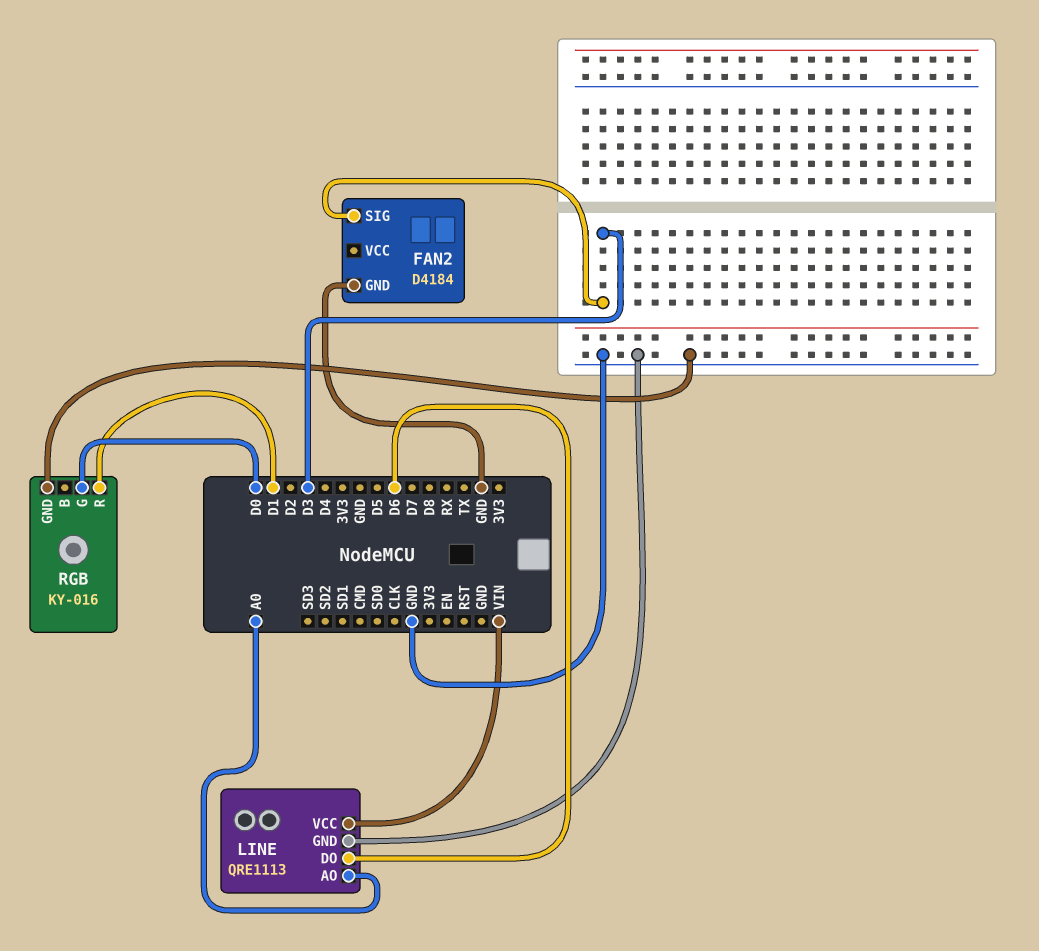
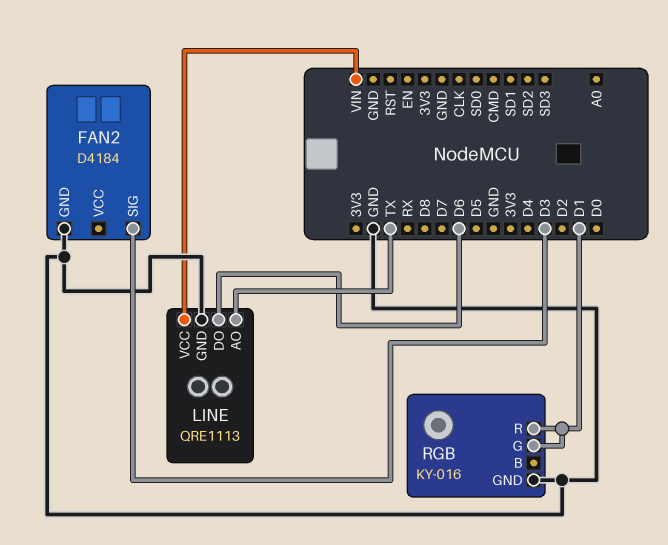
LINE pin AO: A0 -> TX
RGB pin G: D0 -> D1

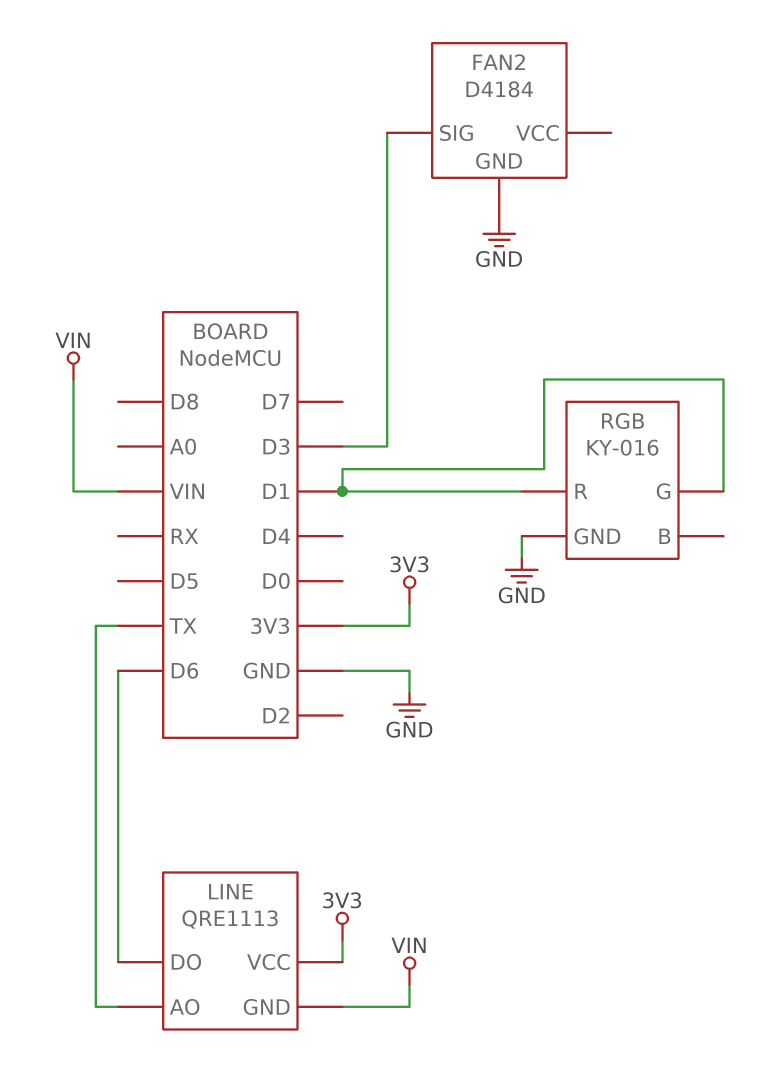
LINE pin GND: GND -> VIN
LINE pin VCC: VIN -> 3V3

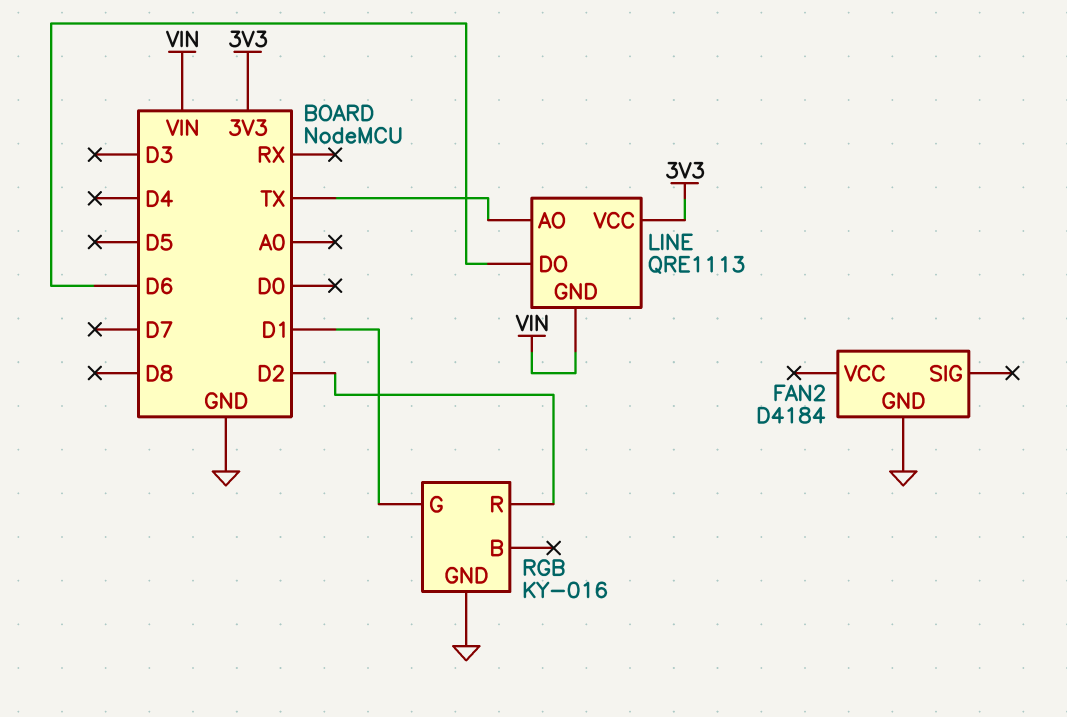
FAN2 pin SIG: D3 -> none
RGB pin R: D1 -> D2

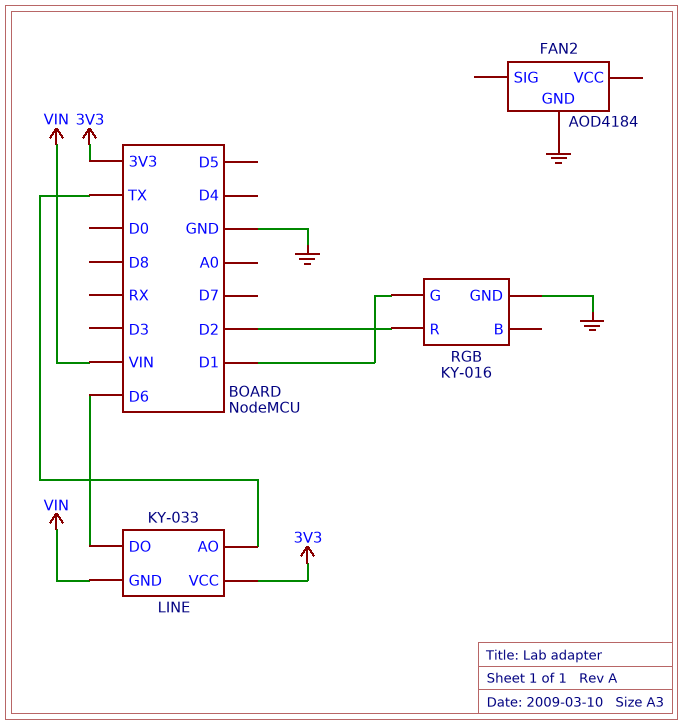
FAN2: D4184 -> AOD4184
LINE: QRE1113 -> KY-033

